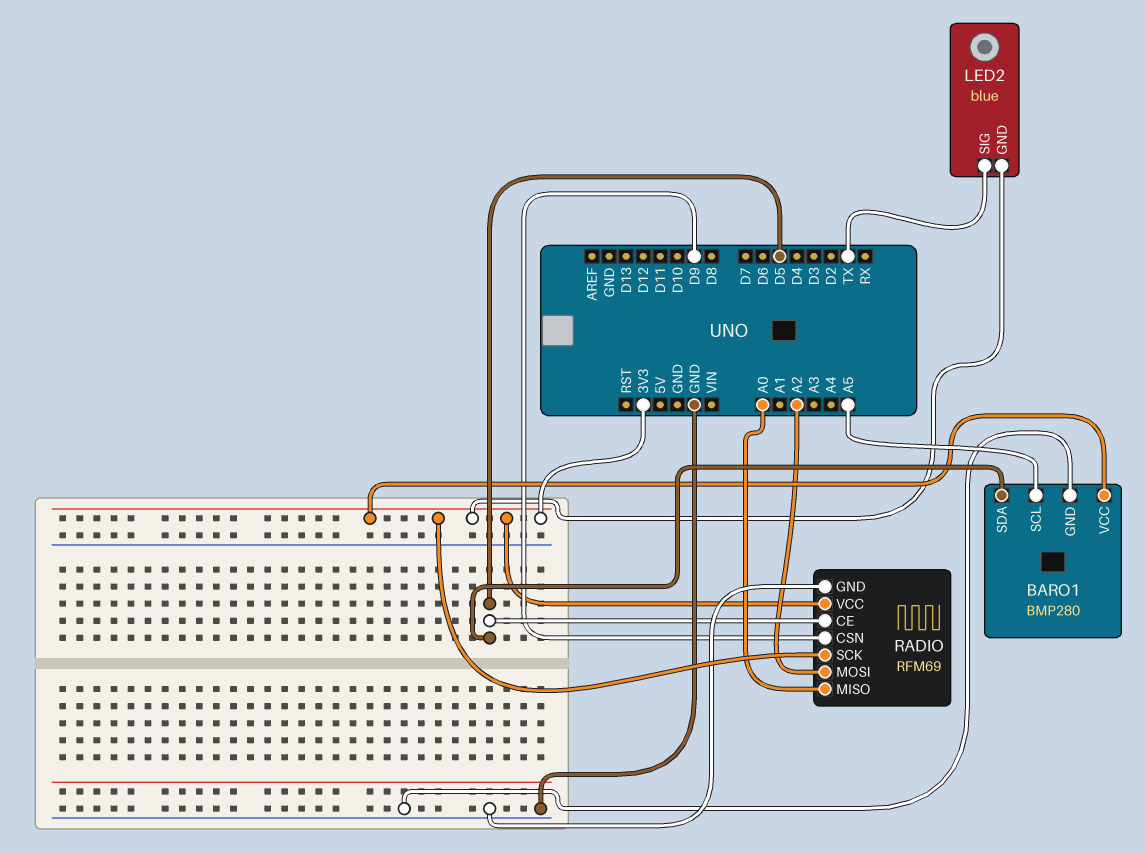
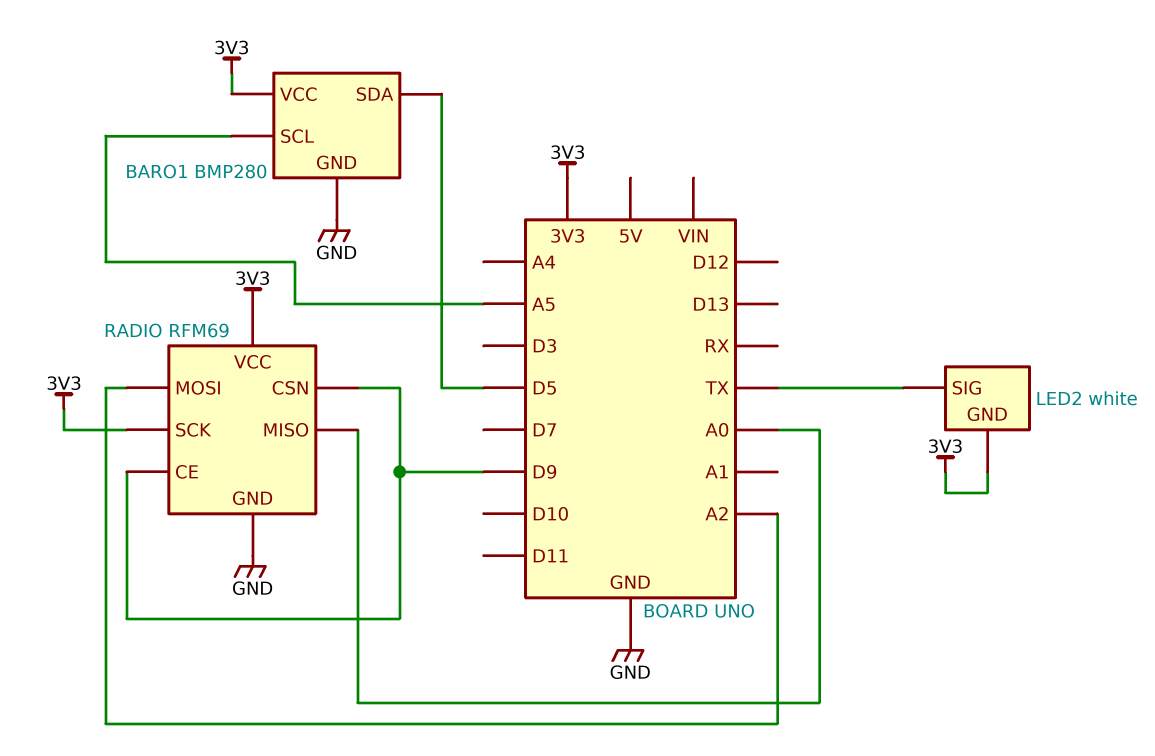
LED2: blue -> white
RADIO pin CE: D5 -> D9

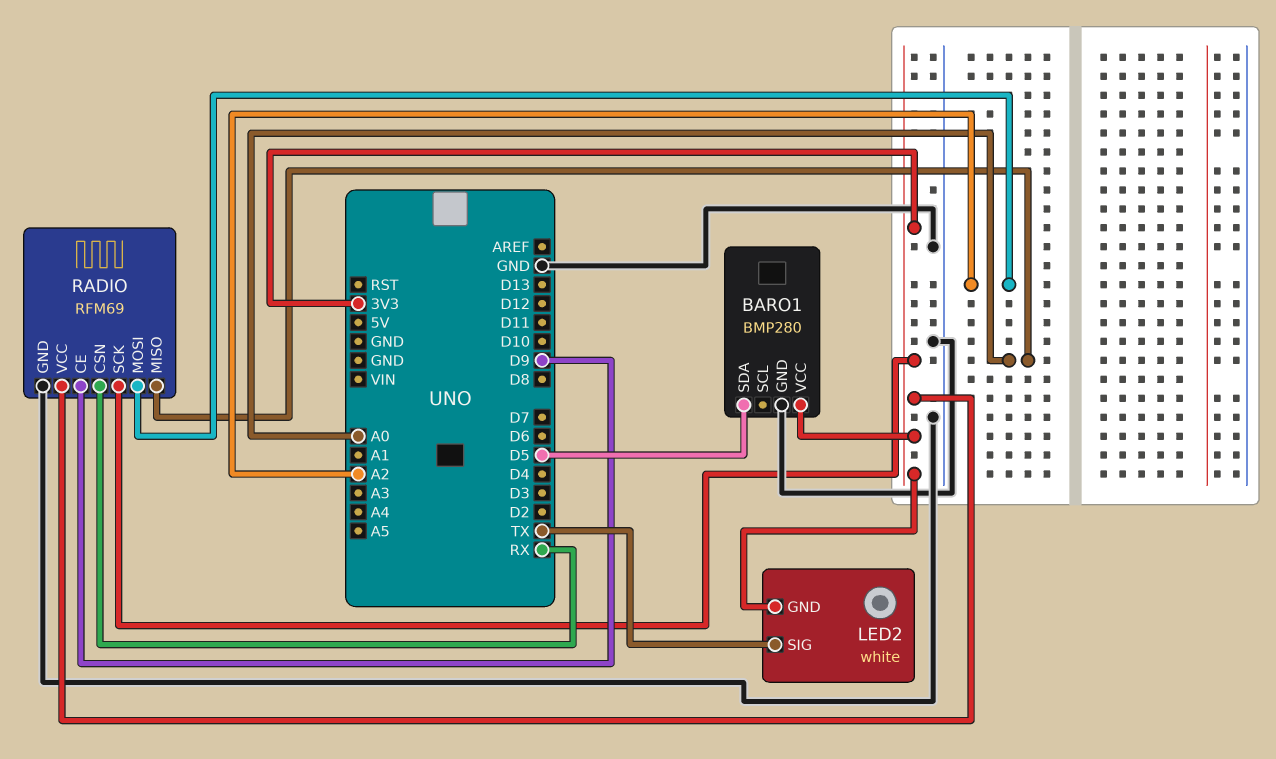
BARO1 pin SCL: A5 -> none
RADIO pin CSN: D9 -> RX

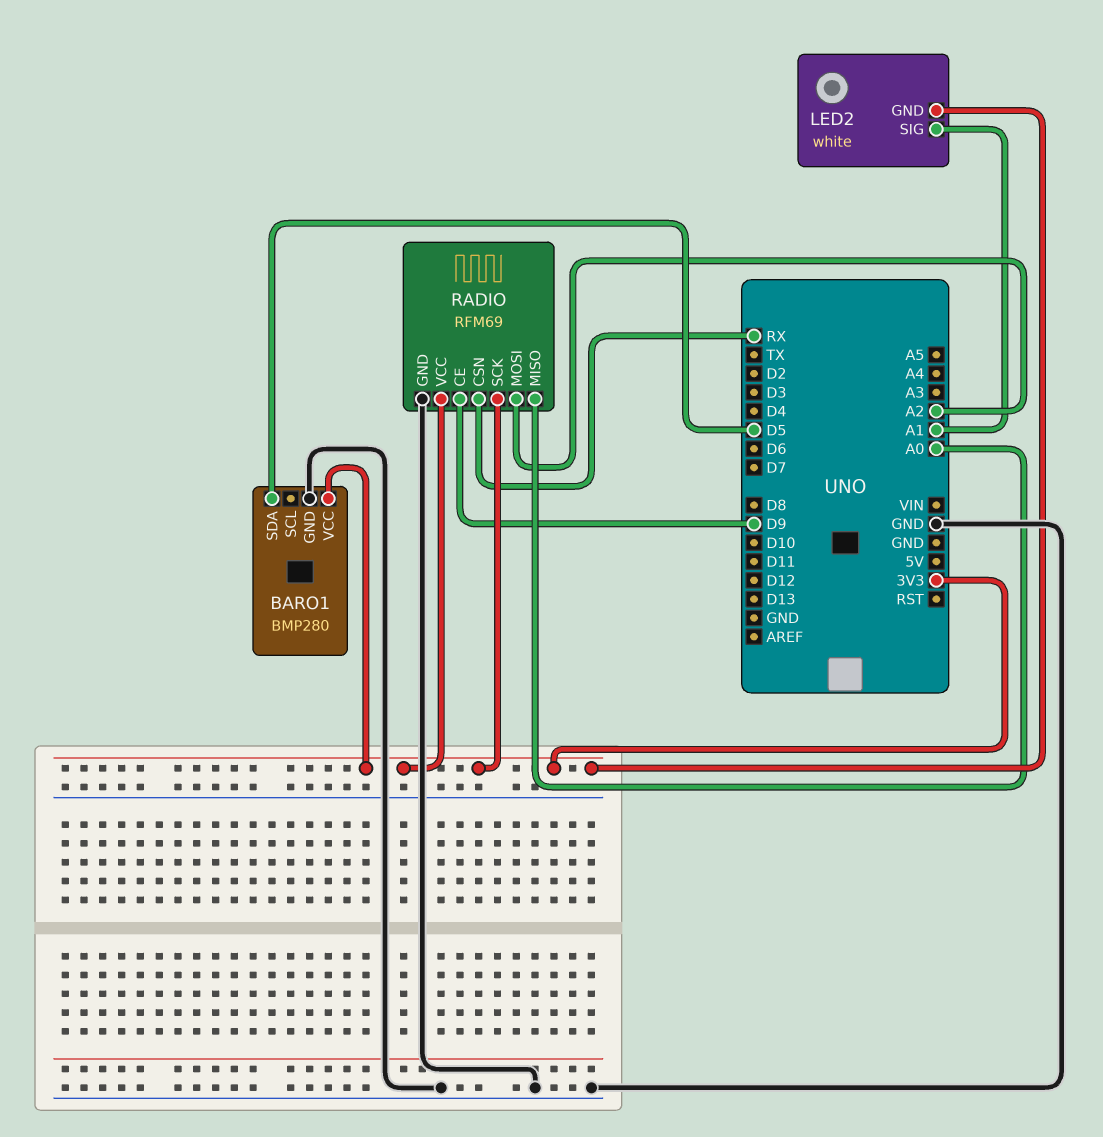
LED2 pin SIG: TX -> A1

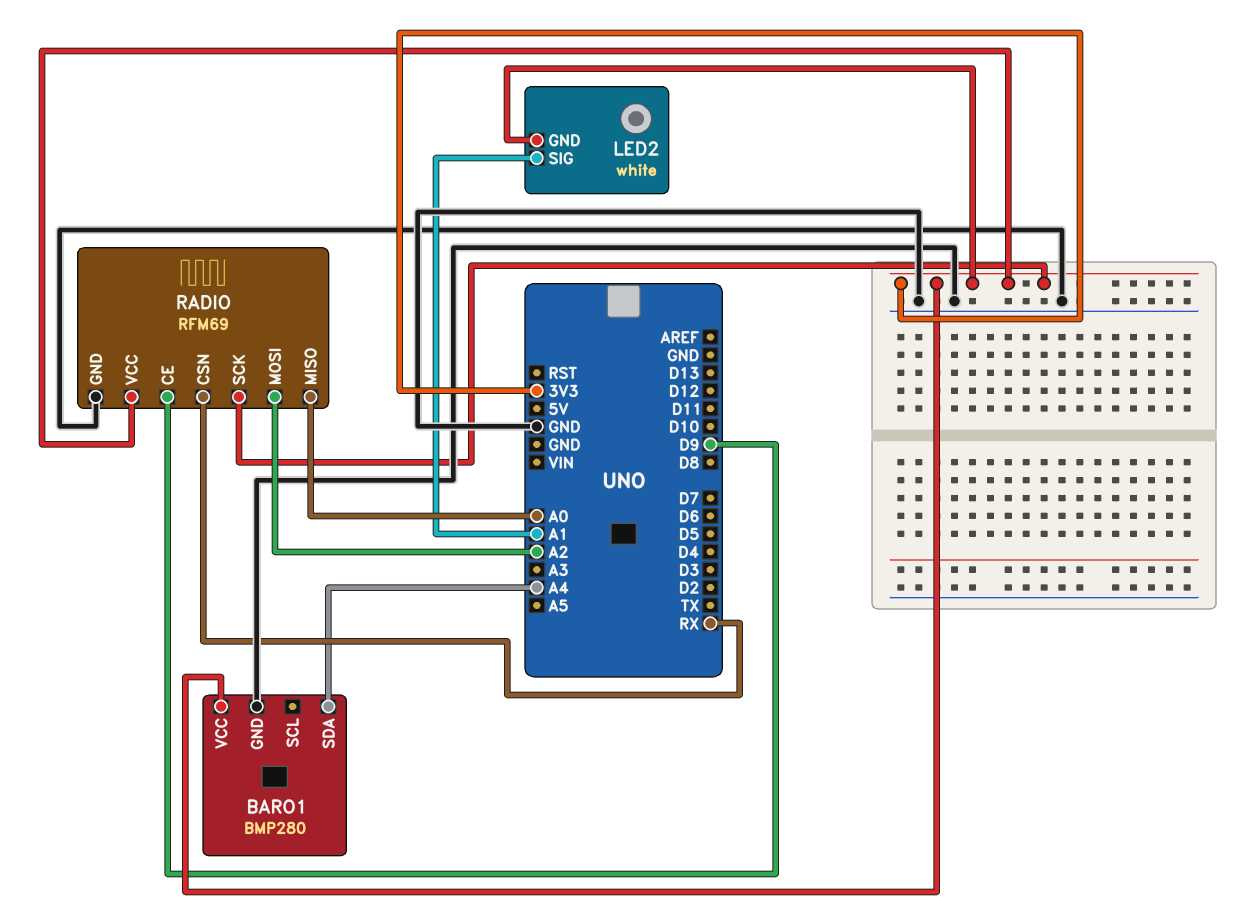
BARO1 pin SDA: D5 -> A4

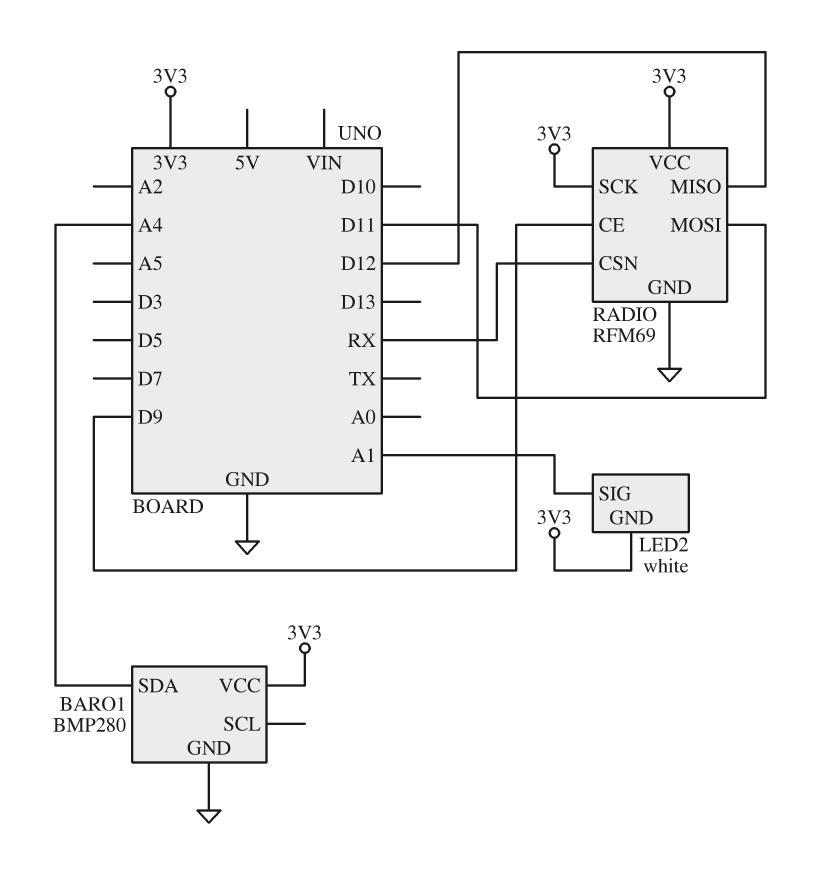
RADIO pin MISO: A0 -> D12
RADIO pin MOSI: A2 -> D11

